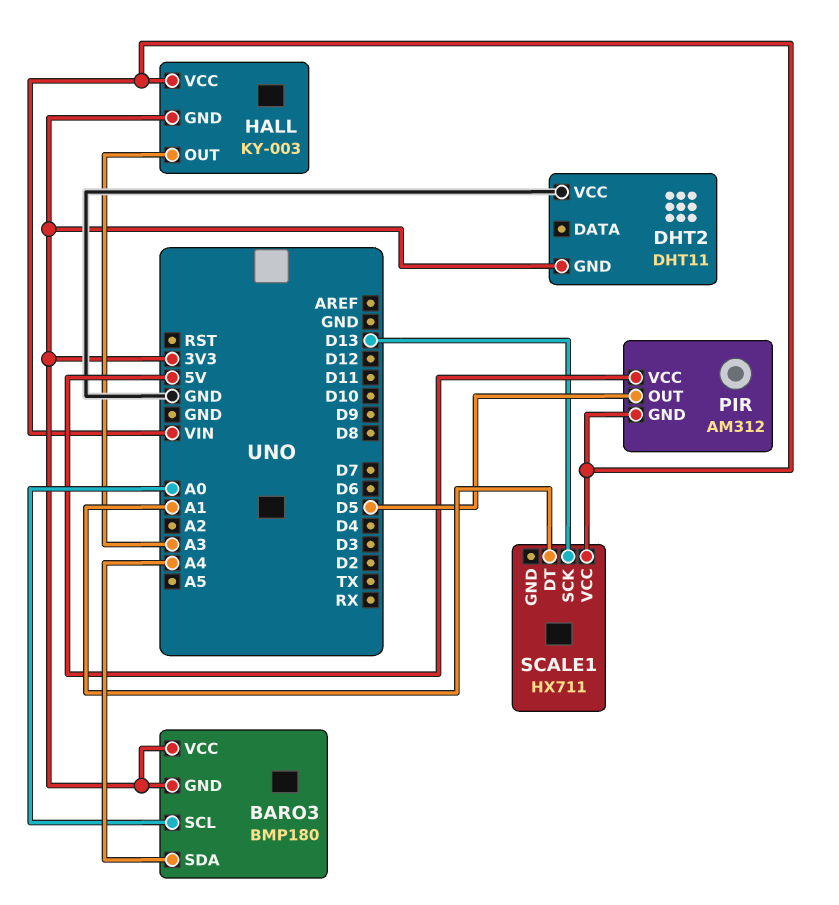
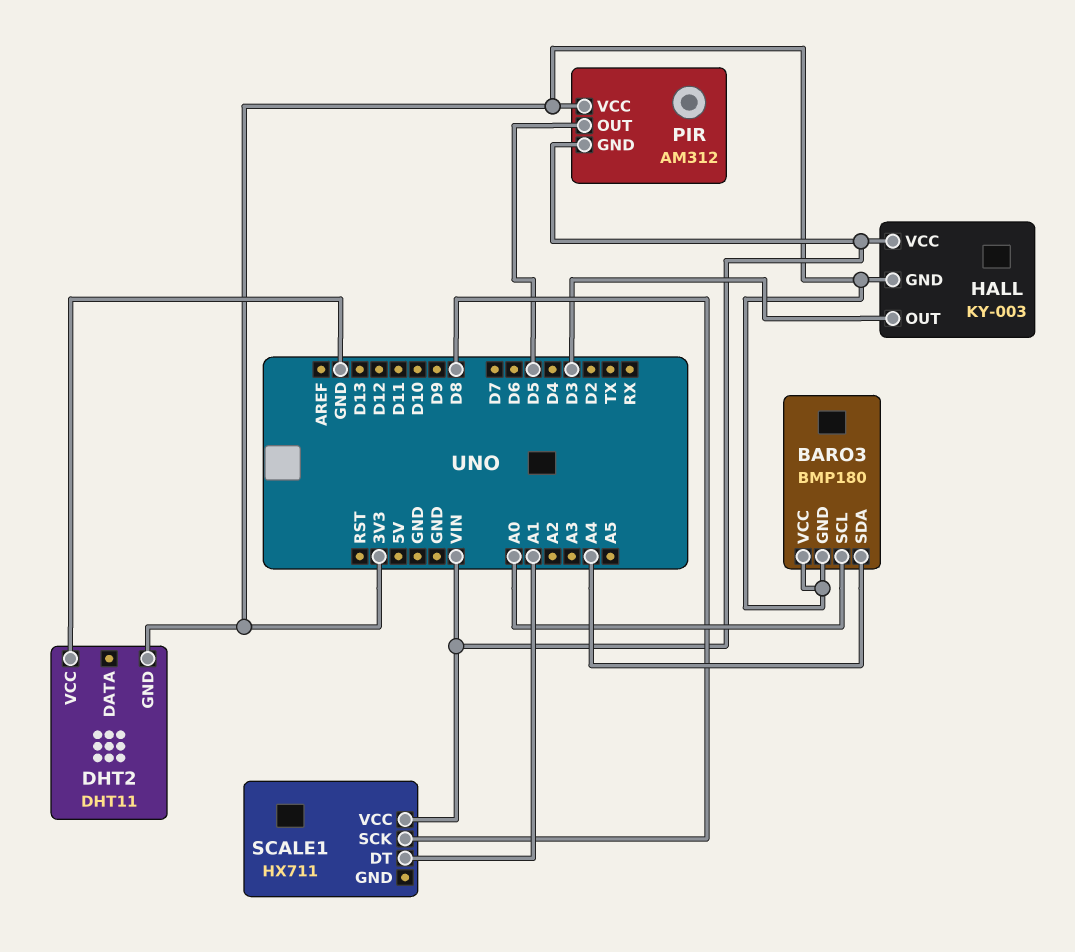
HALL pin OUT: A3 -> D3
PIR pin VCC: 5V -> 3V3
SCALE1 pin SCK: D13 -> D8

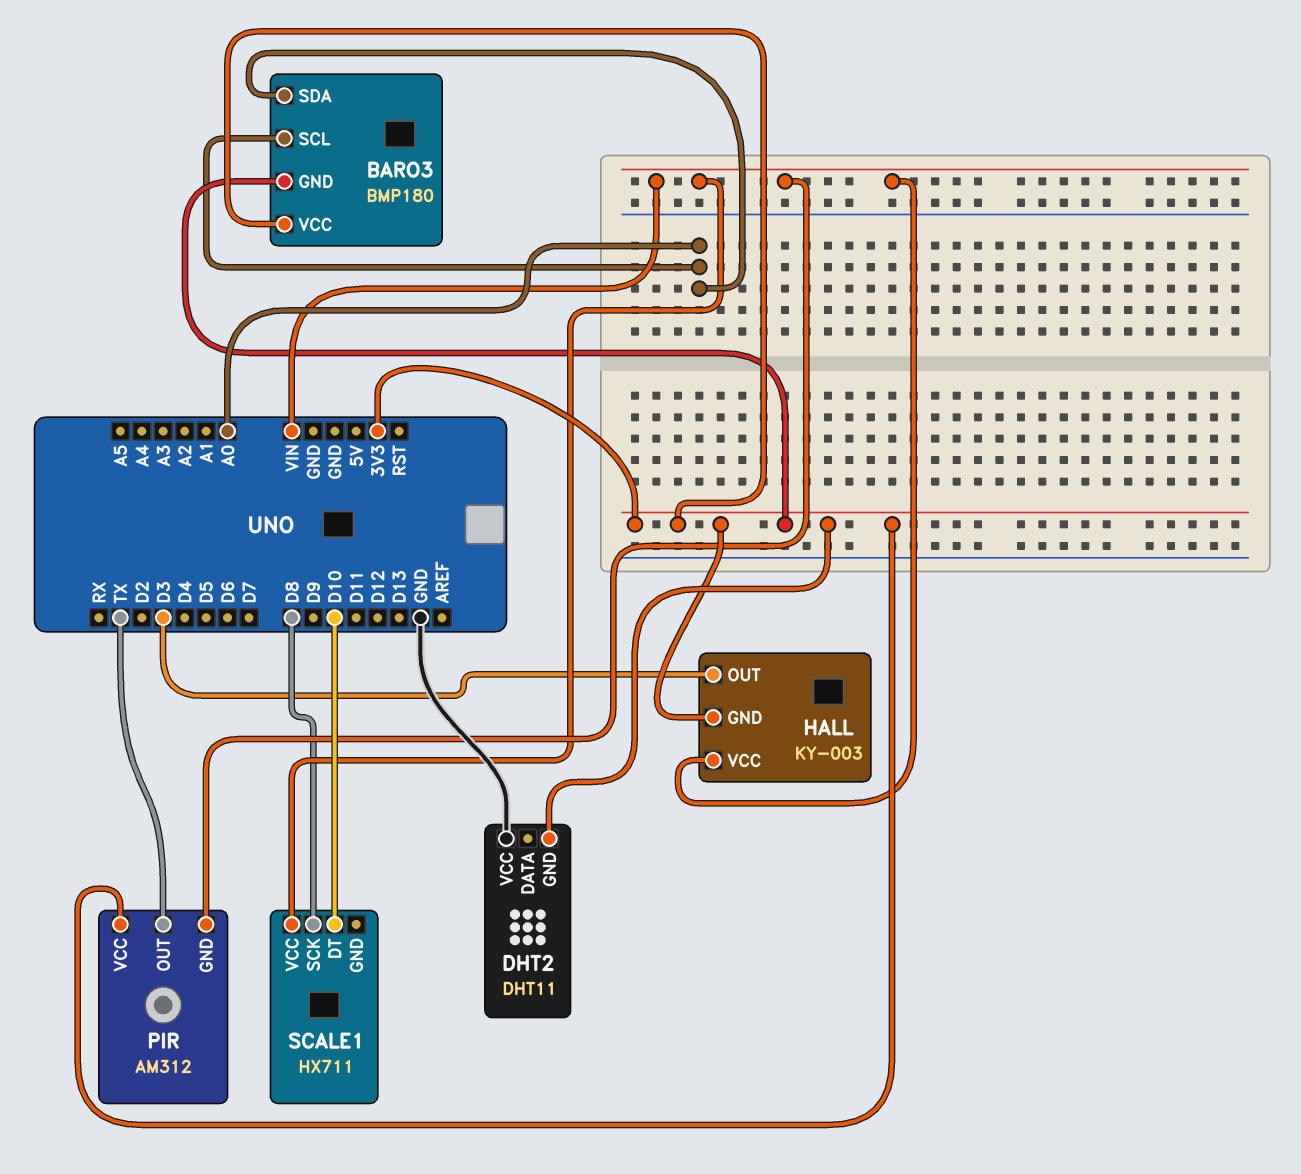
BARO3 pin SDA: A4 -> A0
PIR pin OUT: D5 -> TX
SCALE1 pin DT: A1 -> D10

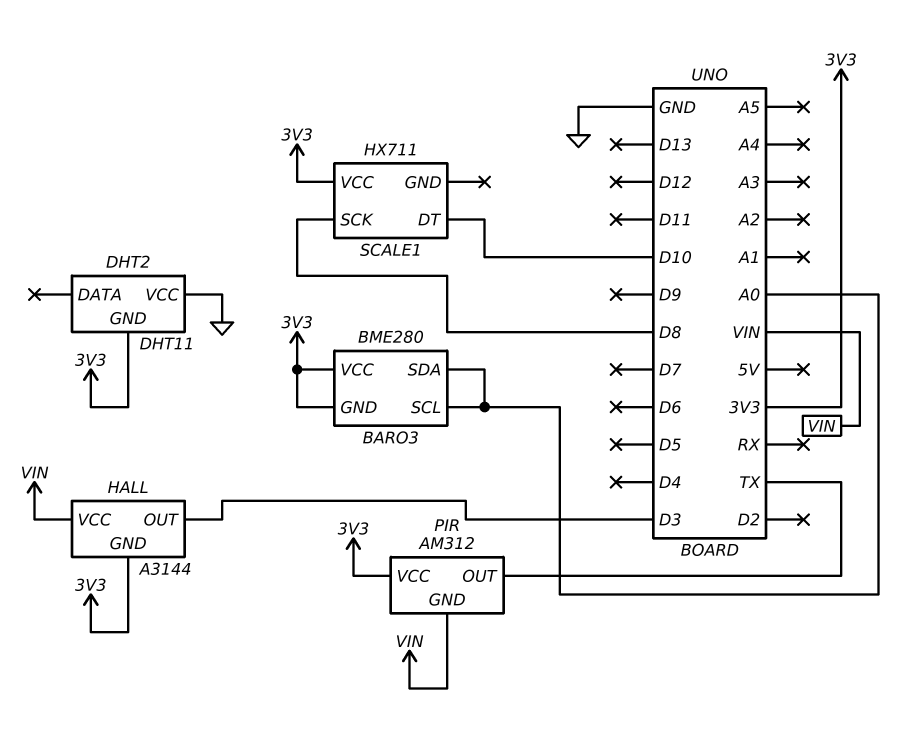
BARO3: BMP180 -> BME280
HALL: KY-003 -> A3144
SCALE1 pin VCC: VIN -> 3V3

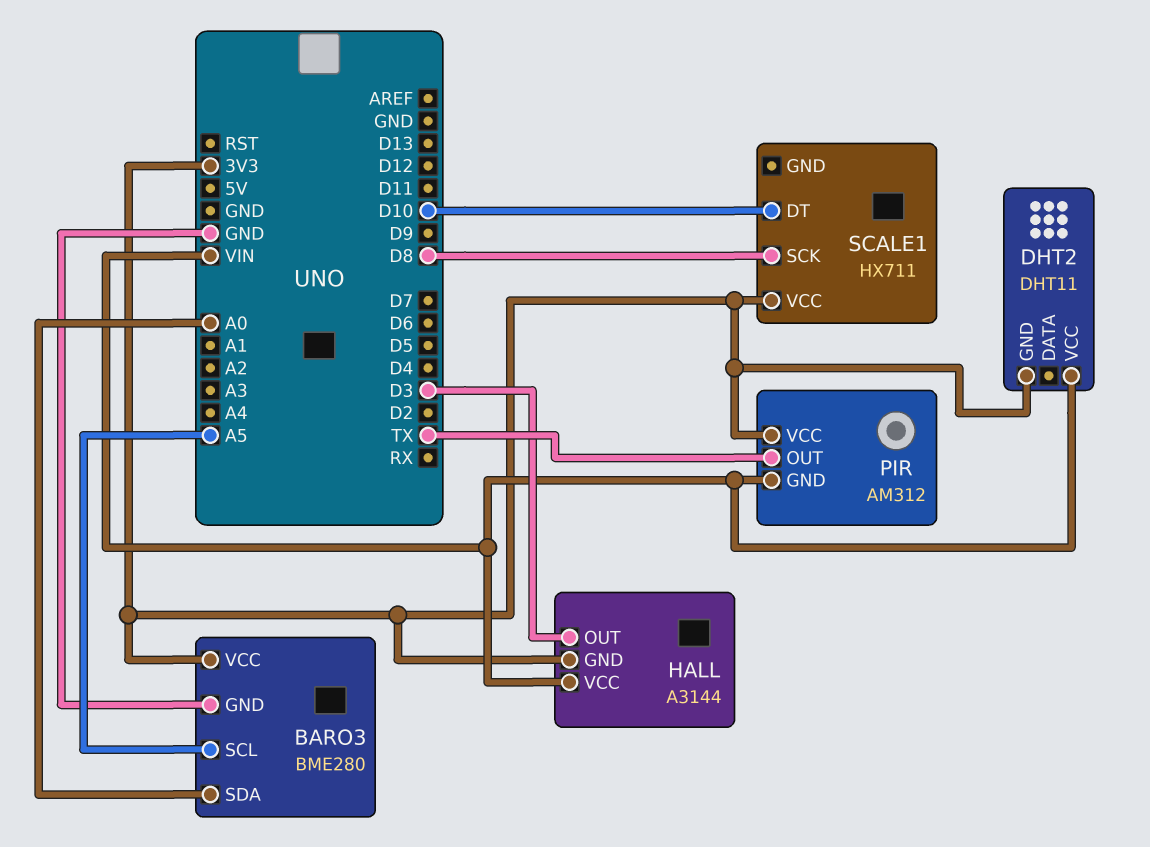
BARO3 pin GND: 3V3 -> GND
BARO3 pin SCL: A0 -> A5
DHT2 pin VCC: GND -> VIN

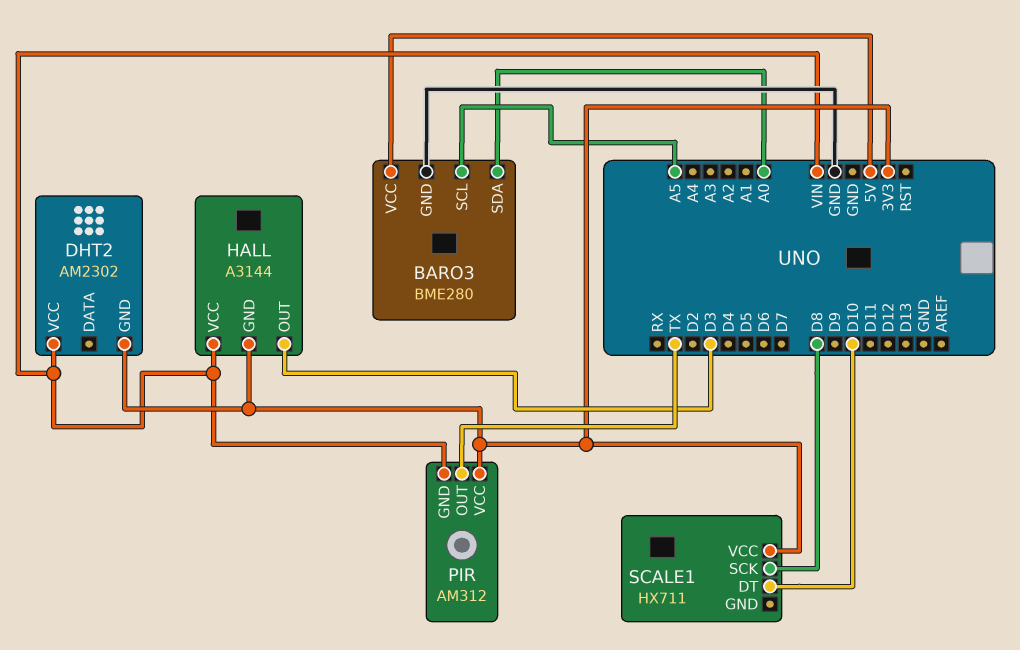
BARO3 pin VCC: 3V3 -> 5V
DHT2: DHT11 -> AM2302

